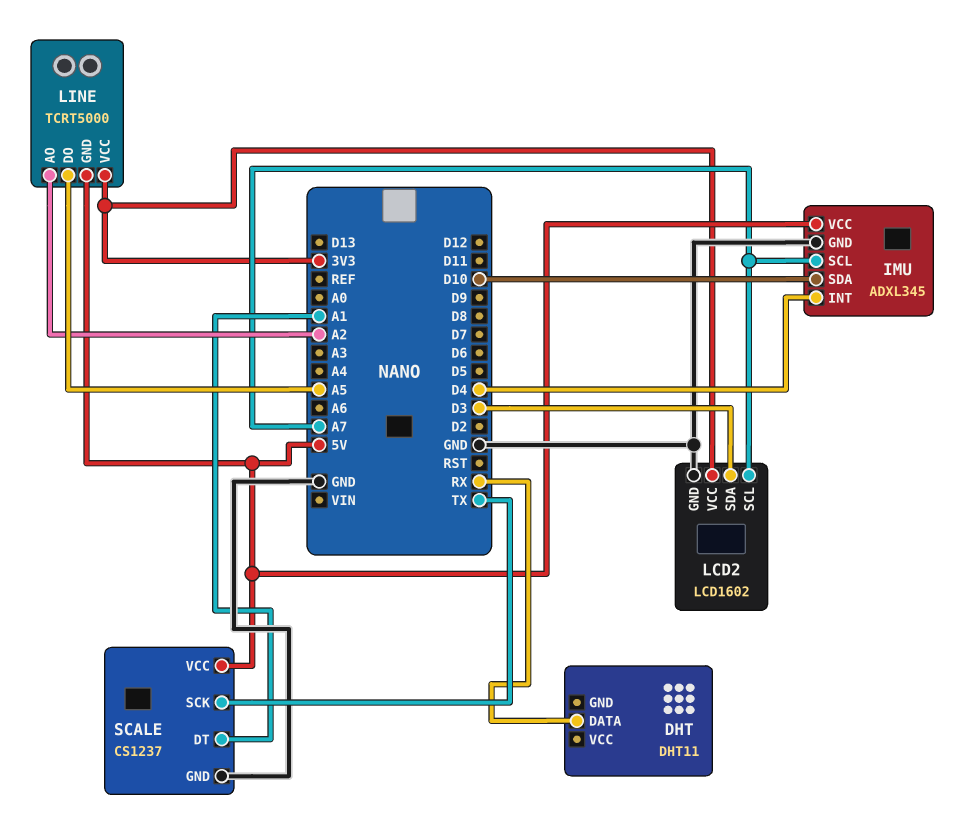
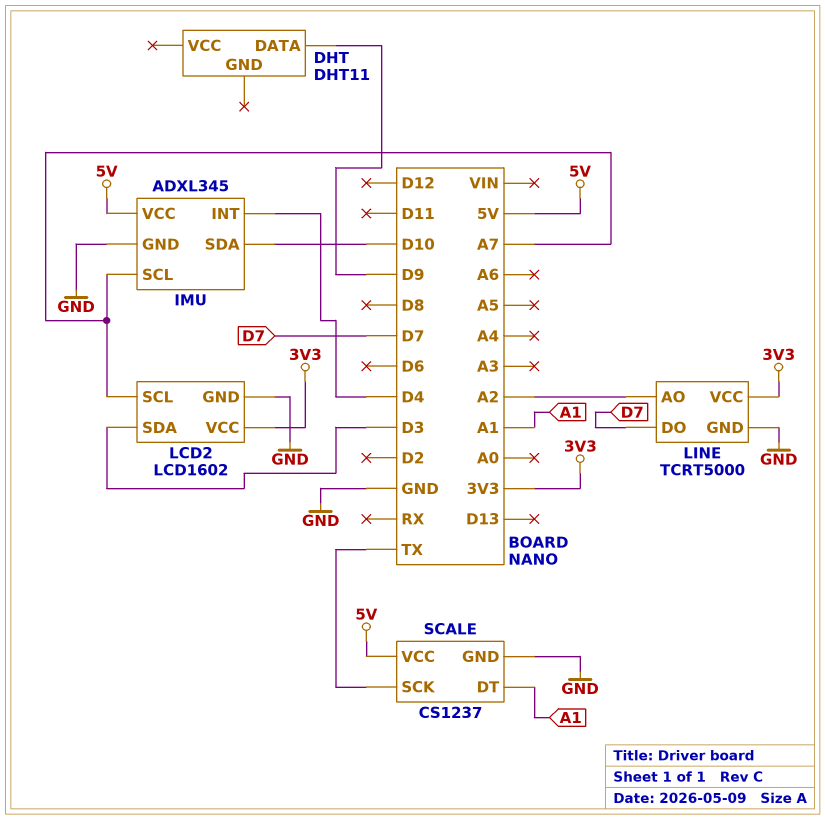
DHT pin DATA: RX -> D9
LINE pin DO: A5 -> D7
LINE pin GND: 5V -> GND

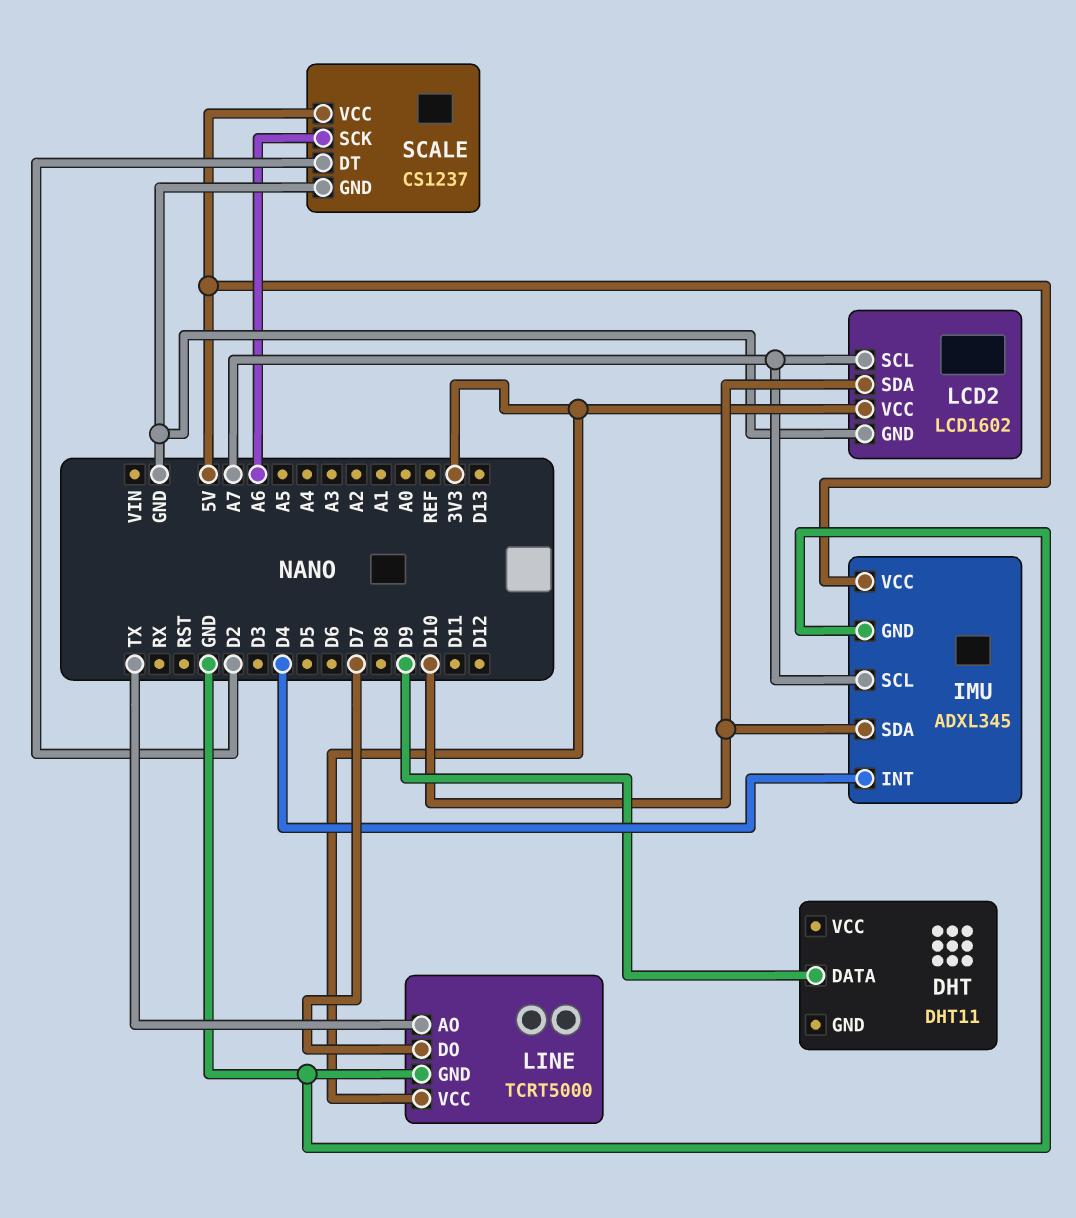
LCD2 pin SDA: D3 -> D10
LINE pin AO: A2 -> TX
SCALE pin DT: A1 -> D2
SCALE pin SCK: TX -> A6

